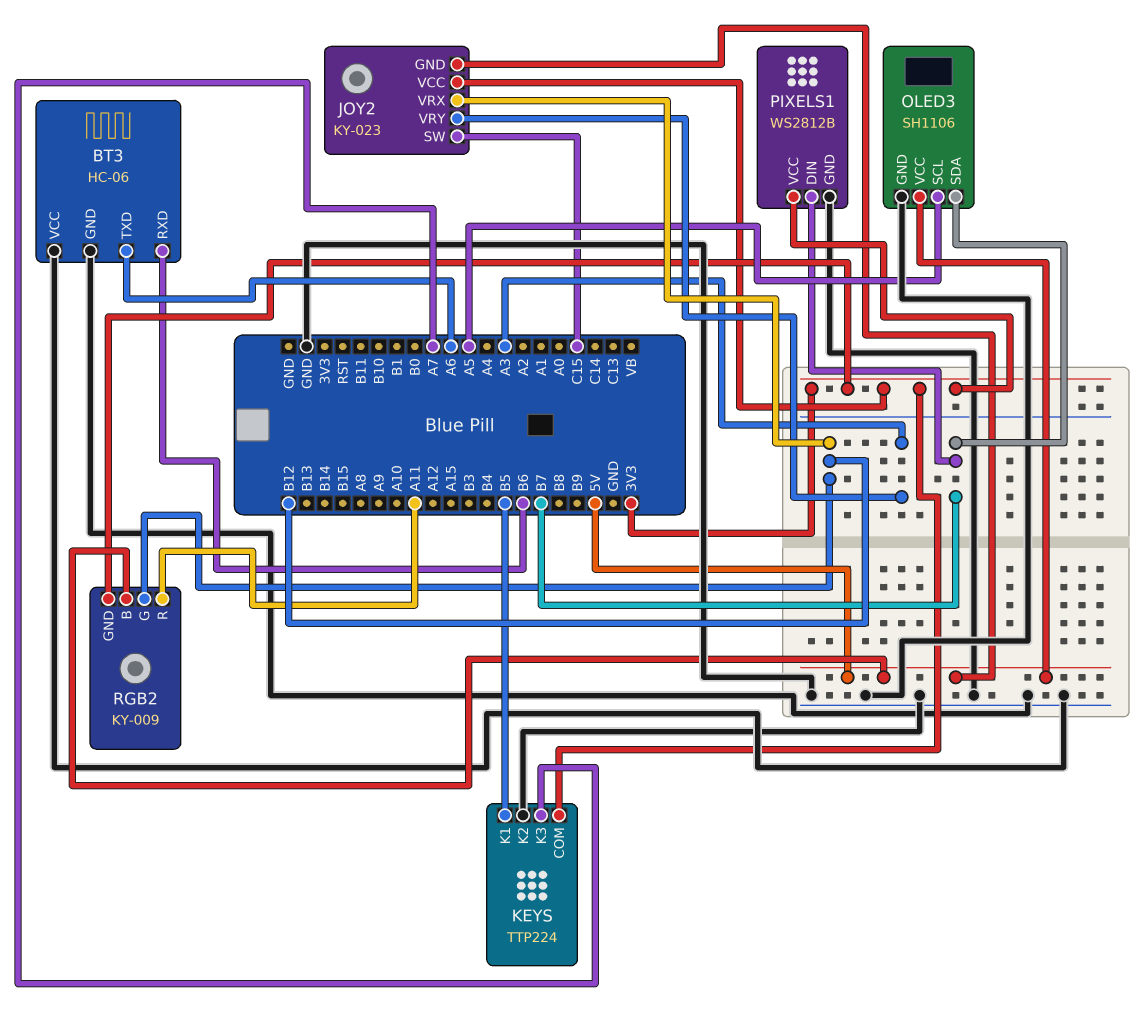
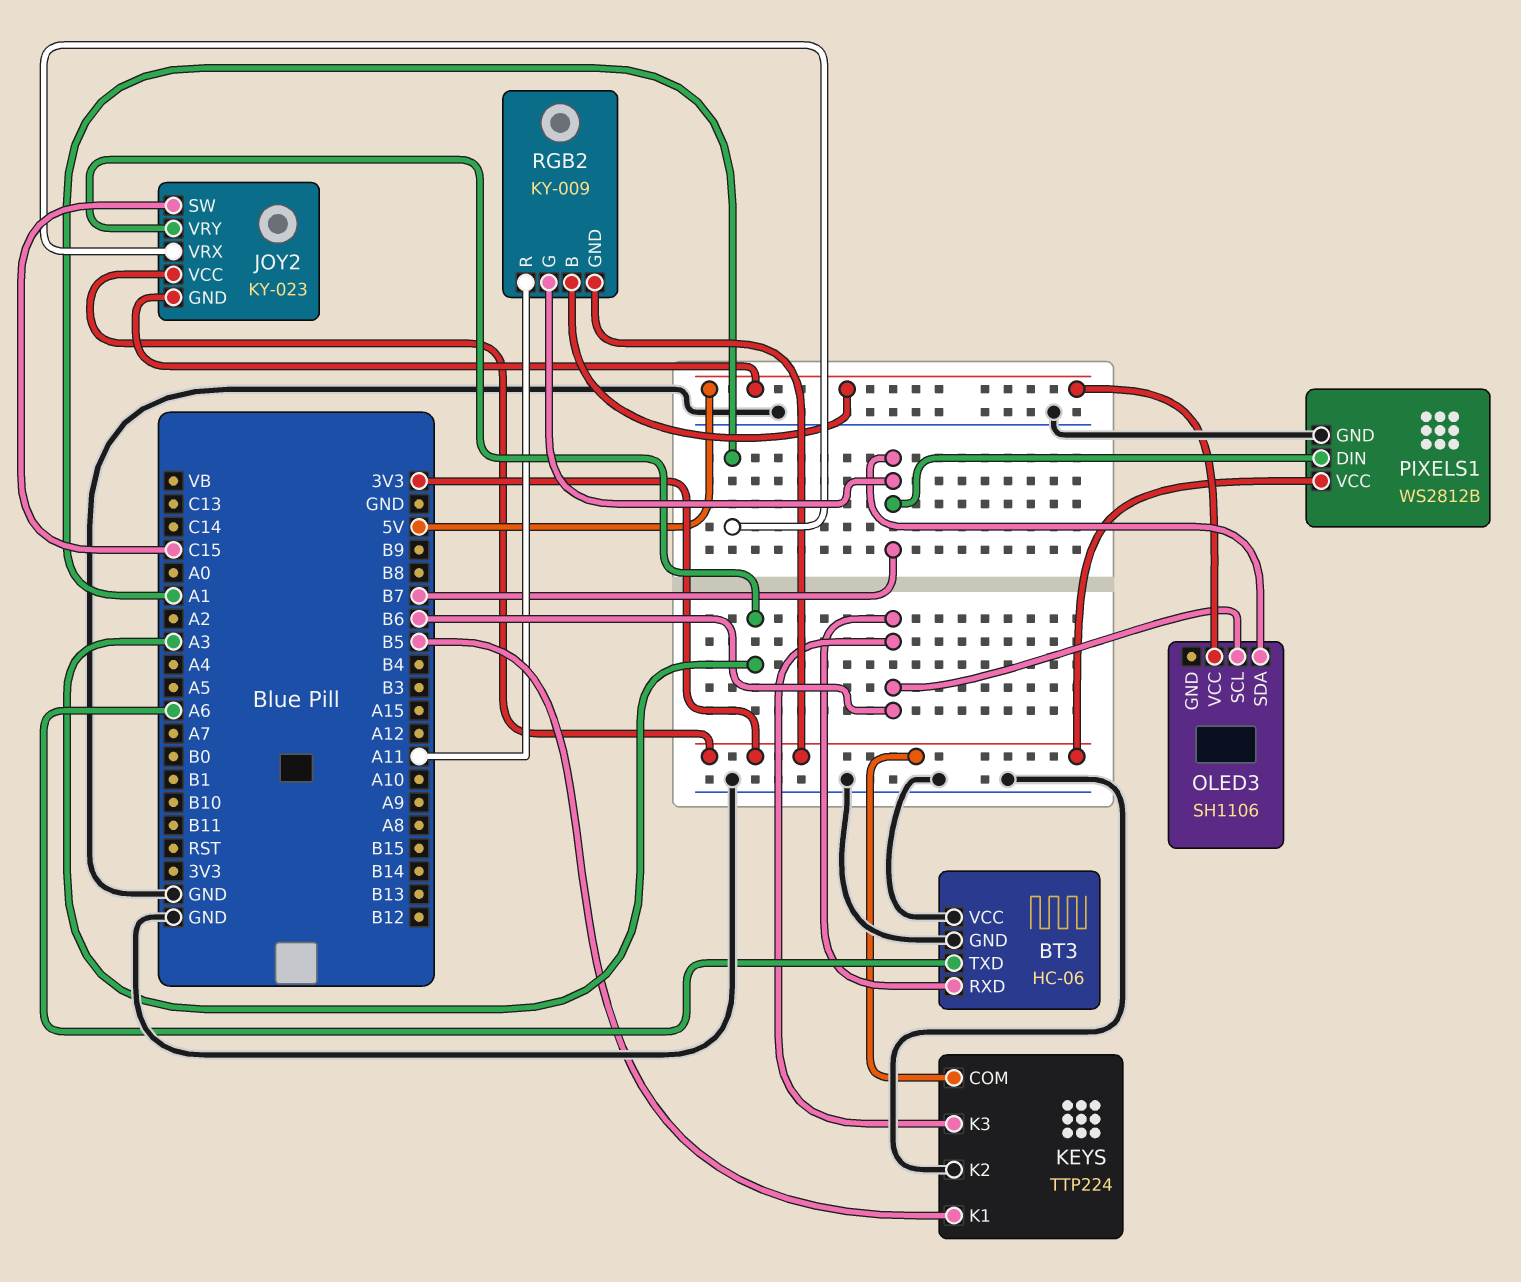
JOY2 pin VRX: B12 -> A1
KEYS pin K3: A7 -> B6
OLED3 pin GND: GND -> none
OLED3 pin SCL: A5 -> B6
RGB2 pin G: B12 -> B7

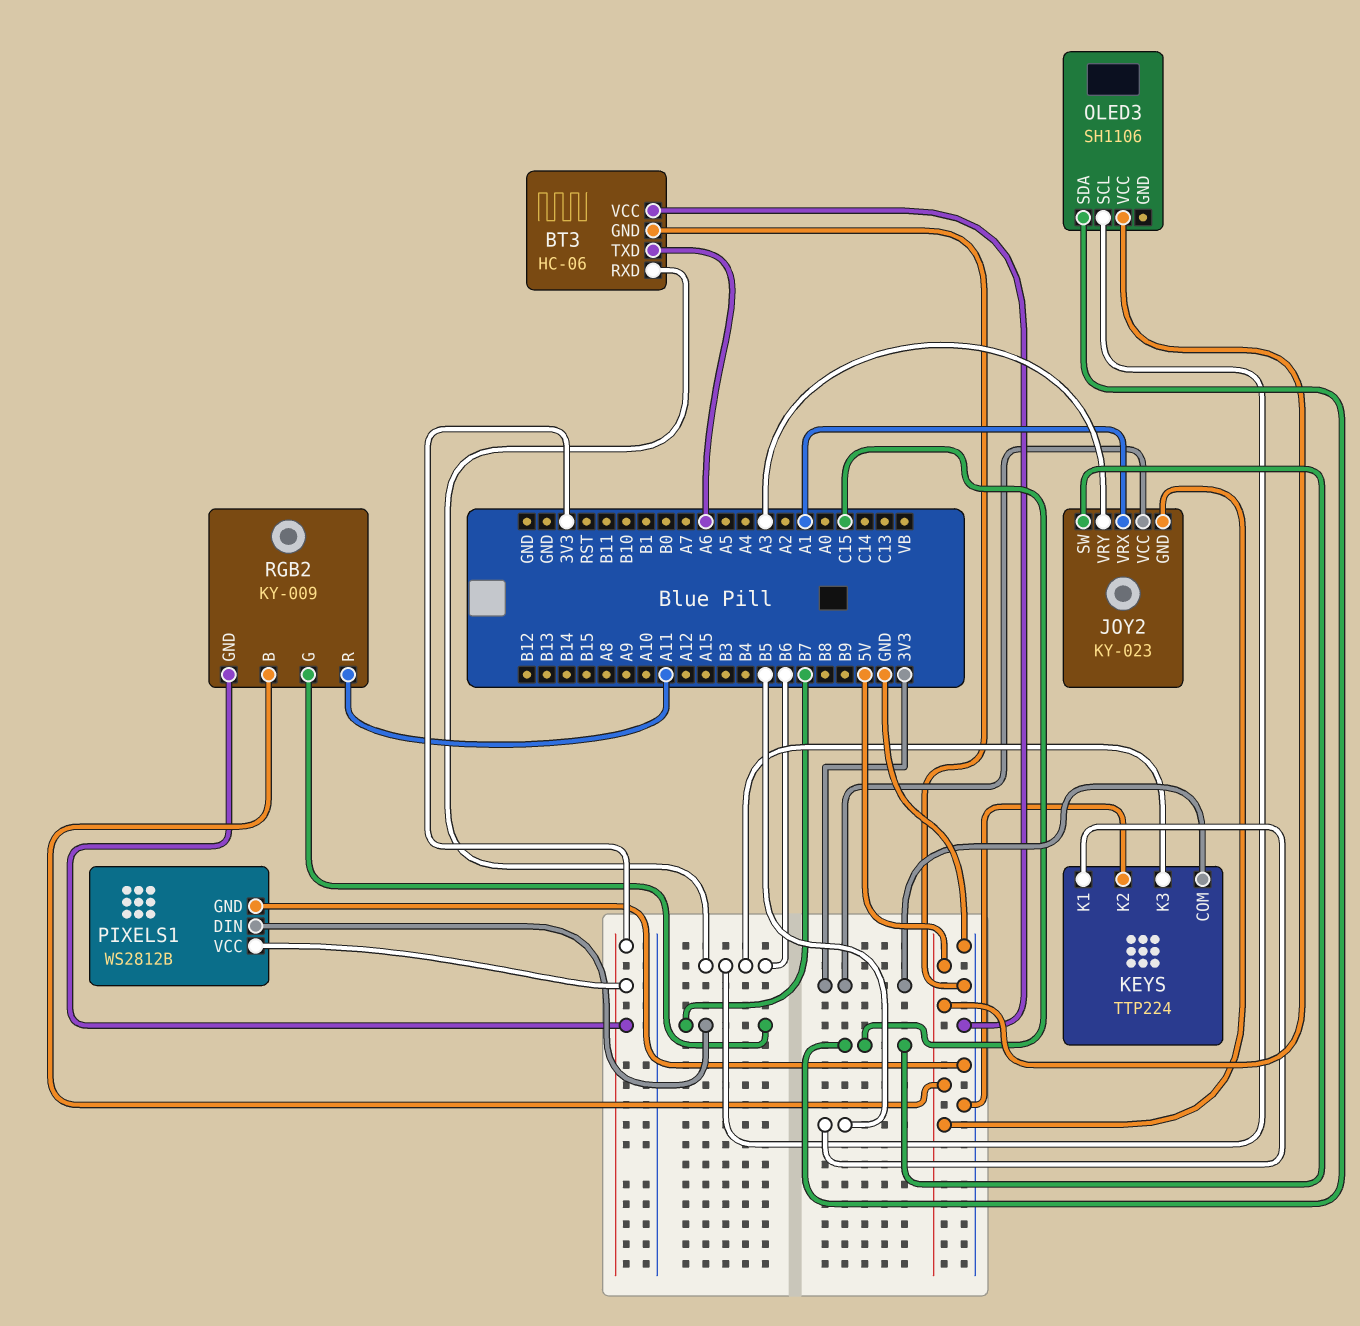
OLED3 pin SDA: B7 -> C15

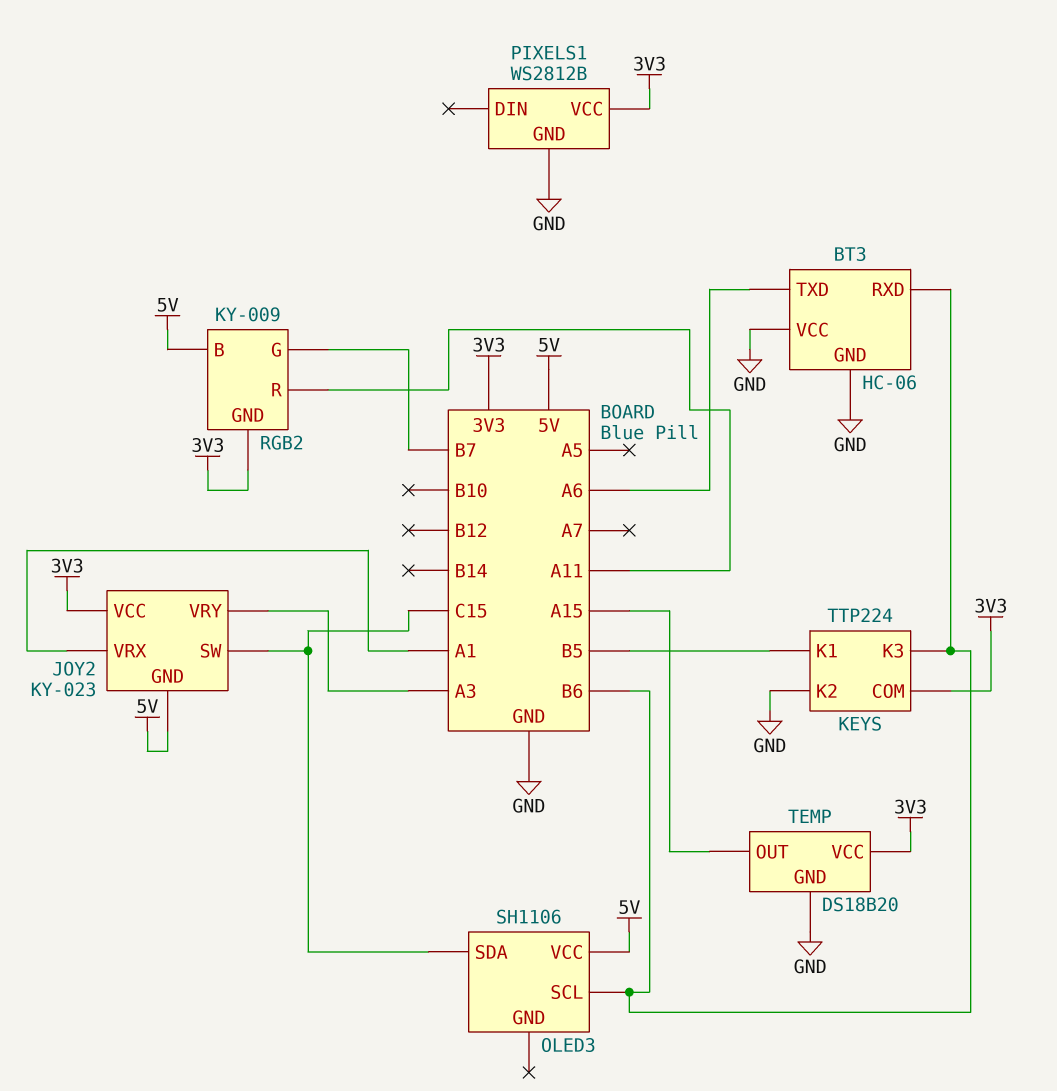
PIXELS1 pin DIN: B7 -> none
TEMP: none -> DS18B20
TEMP pin GND: none -> GND
TEMP pin OUT: none -> A15
TEMP pin VCC: none -> 3V3

